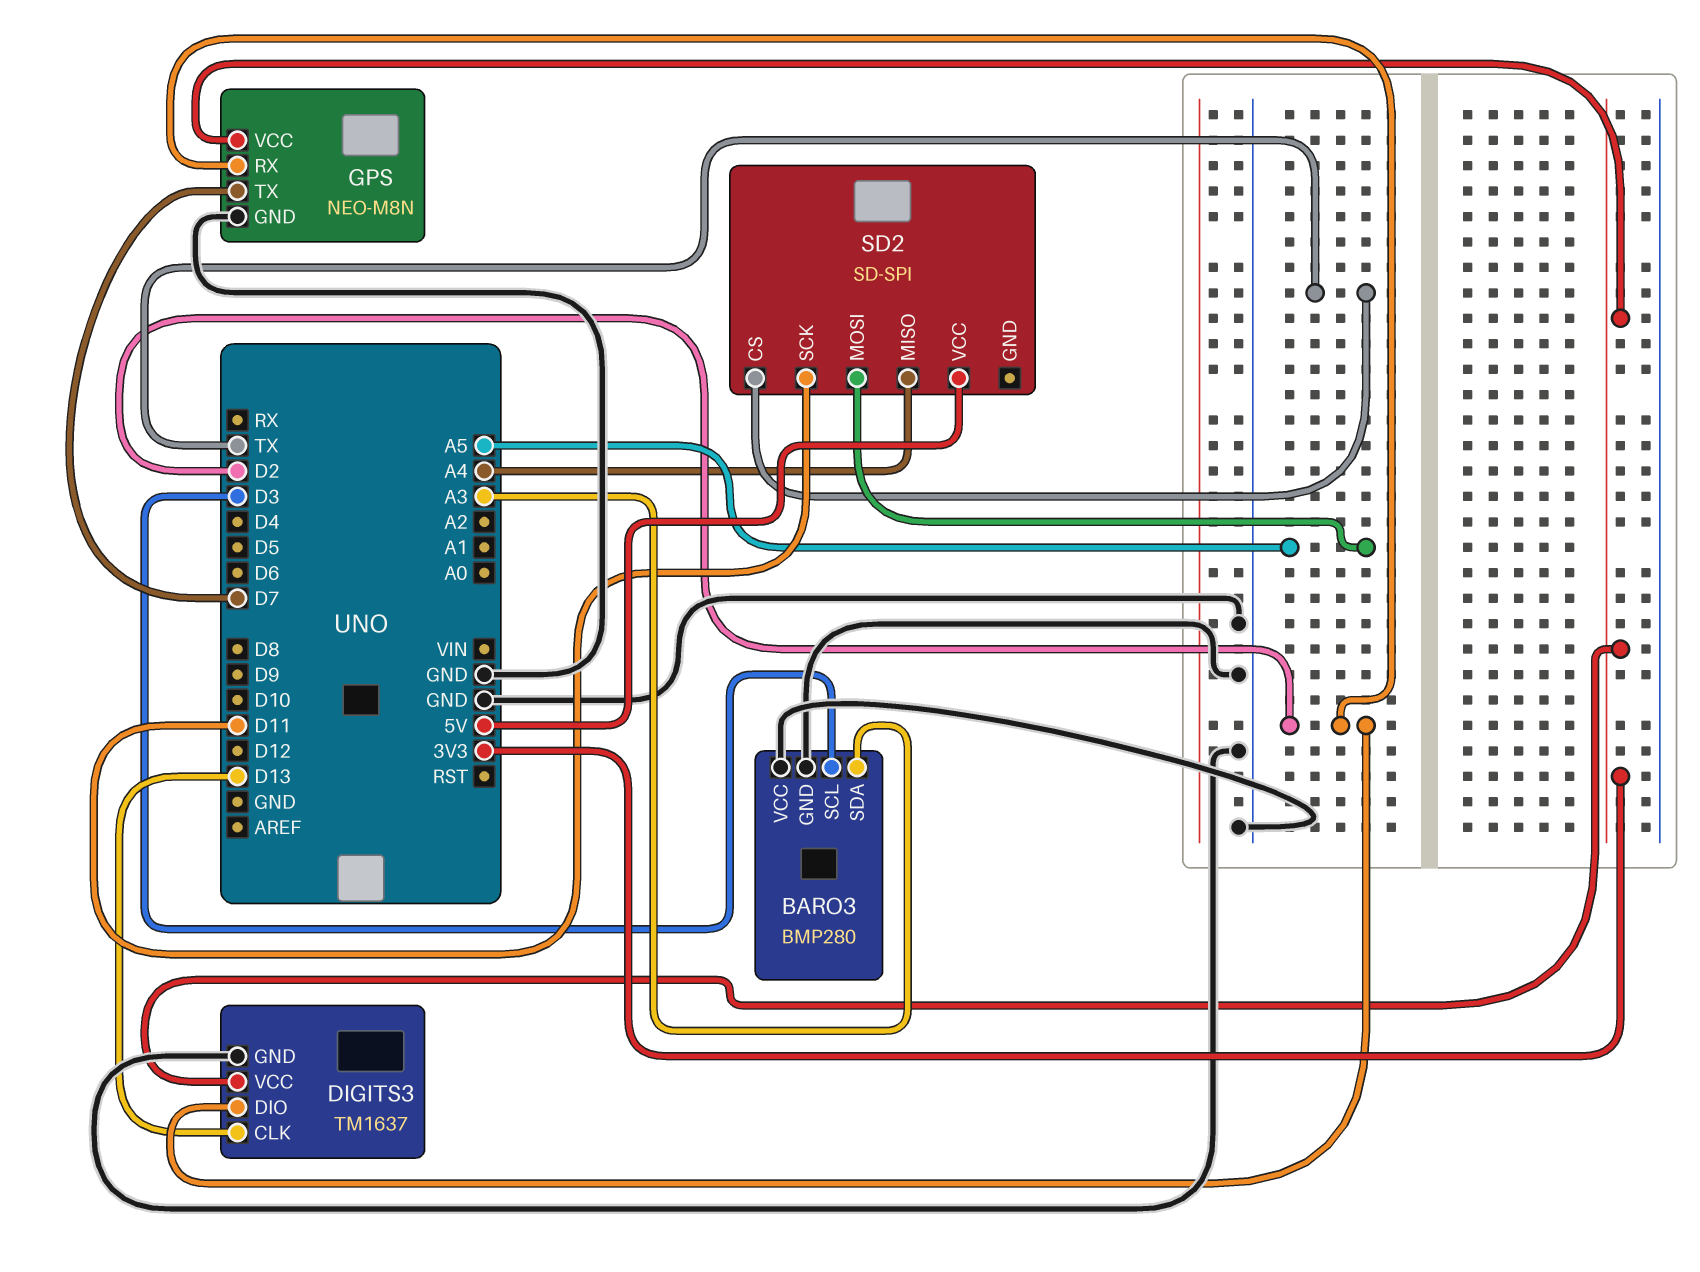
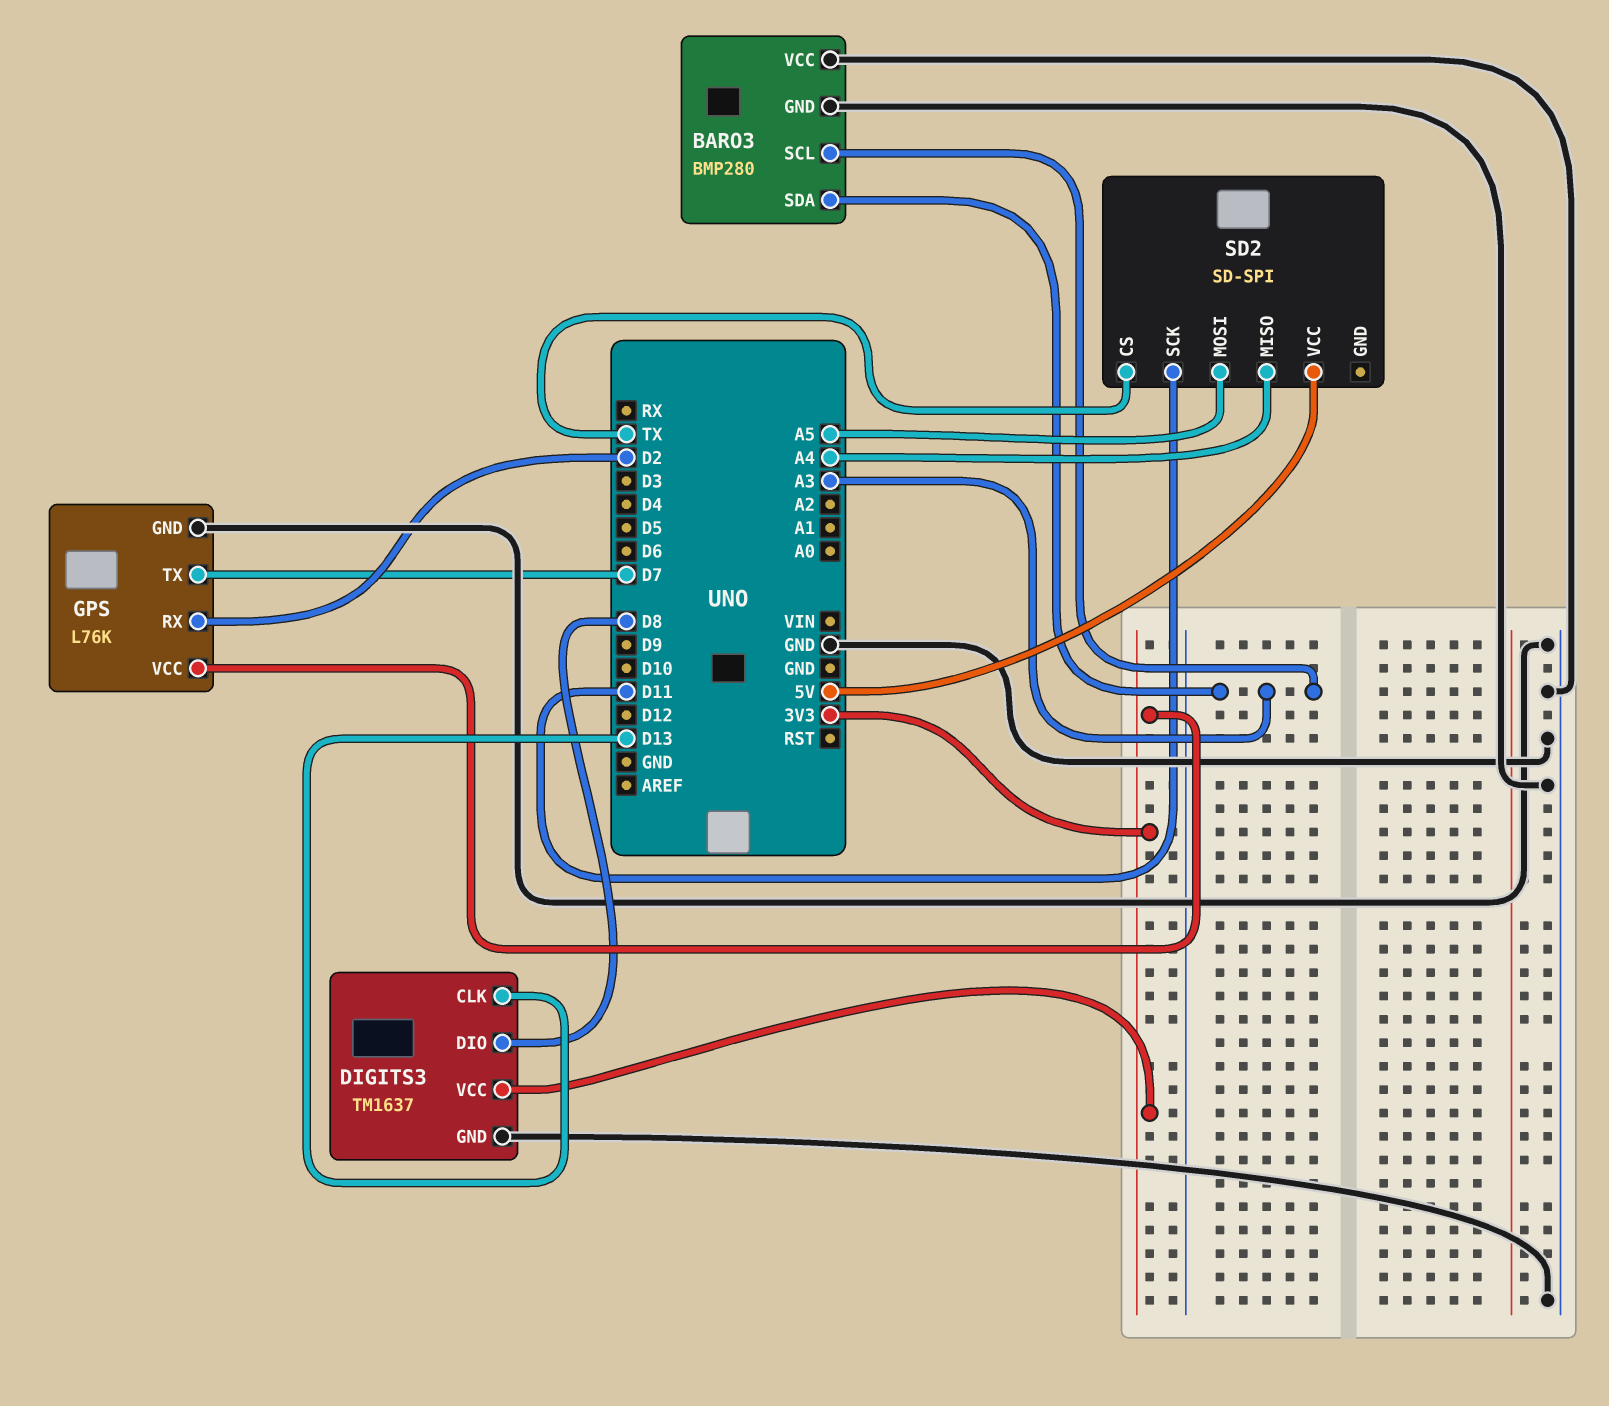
BARO3 pin SCL: D3 -> A3
DIGITS3 pin DIO: D2 -> D8
GPS: NEO-M8N -> L76K

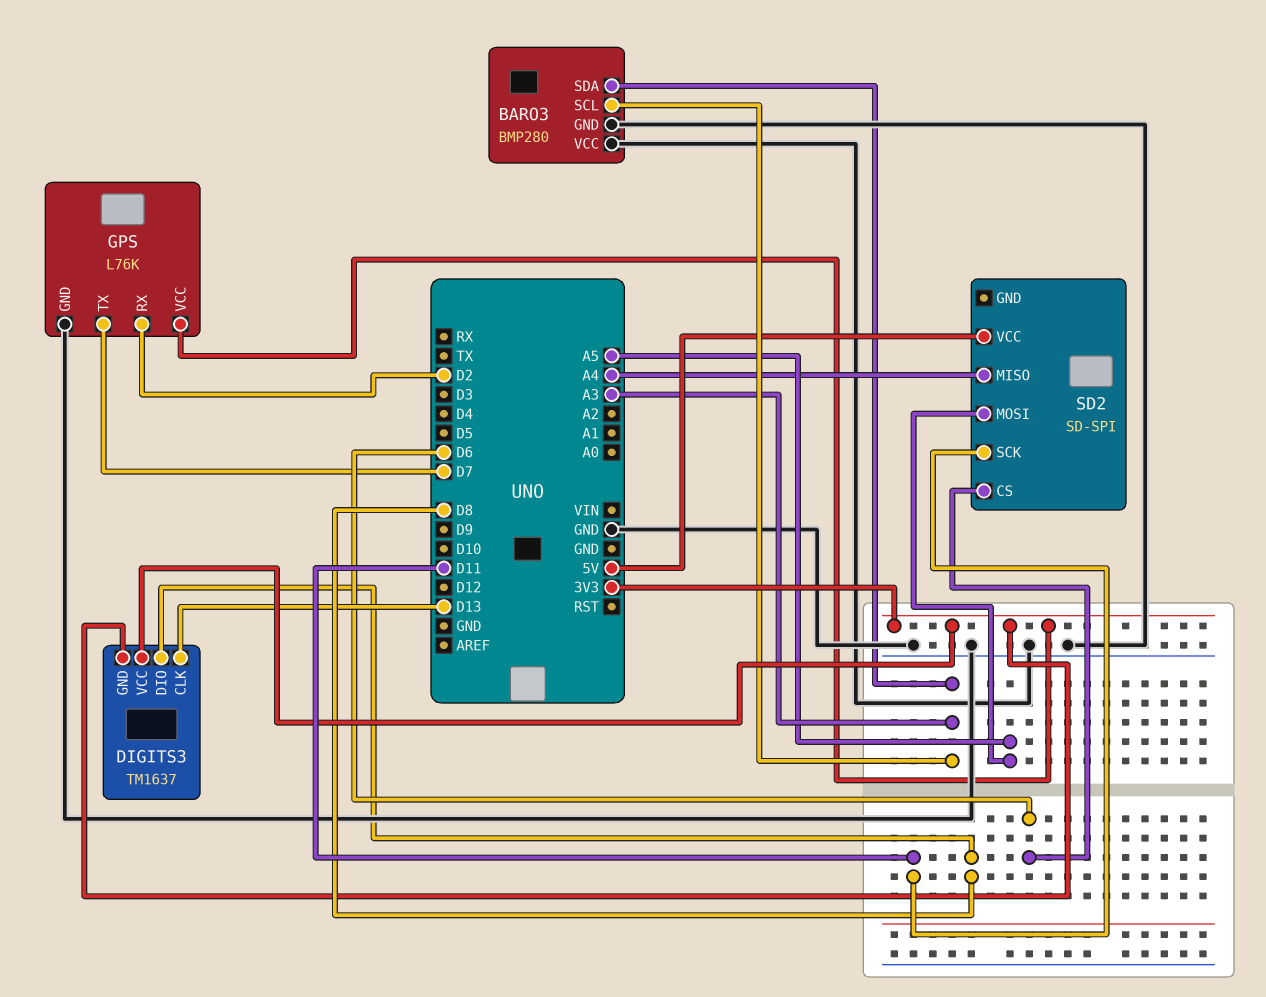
DIGITS3 pin GND: GND -> 3V3
SD2 pin CS: TX -> D6

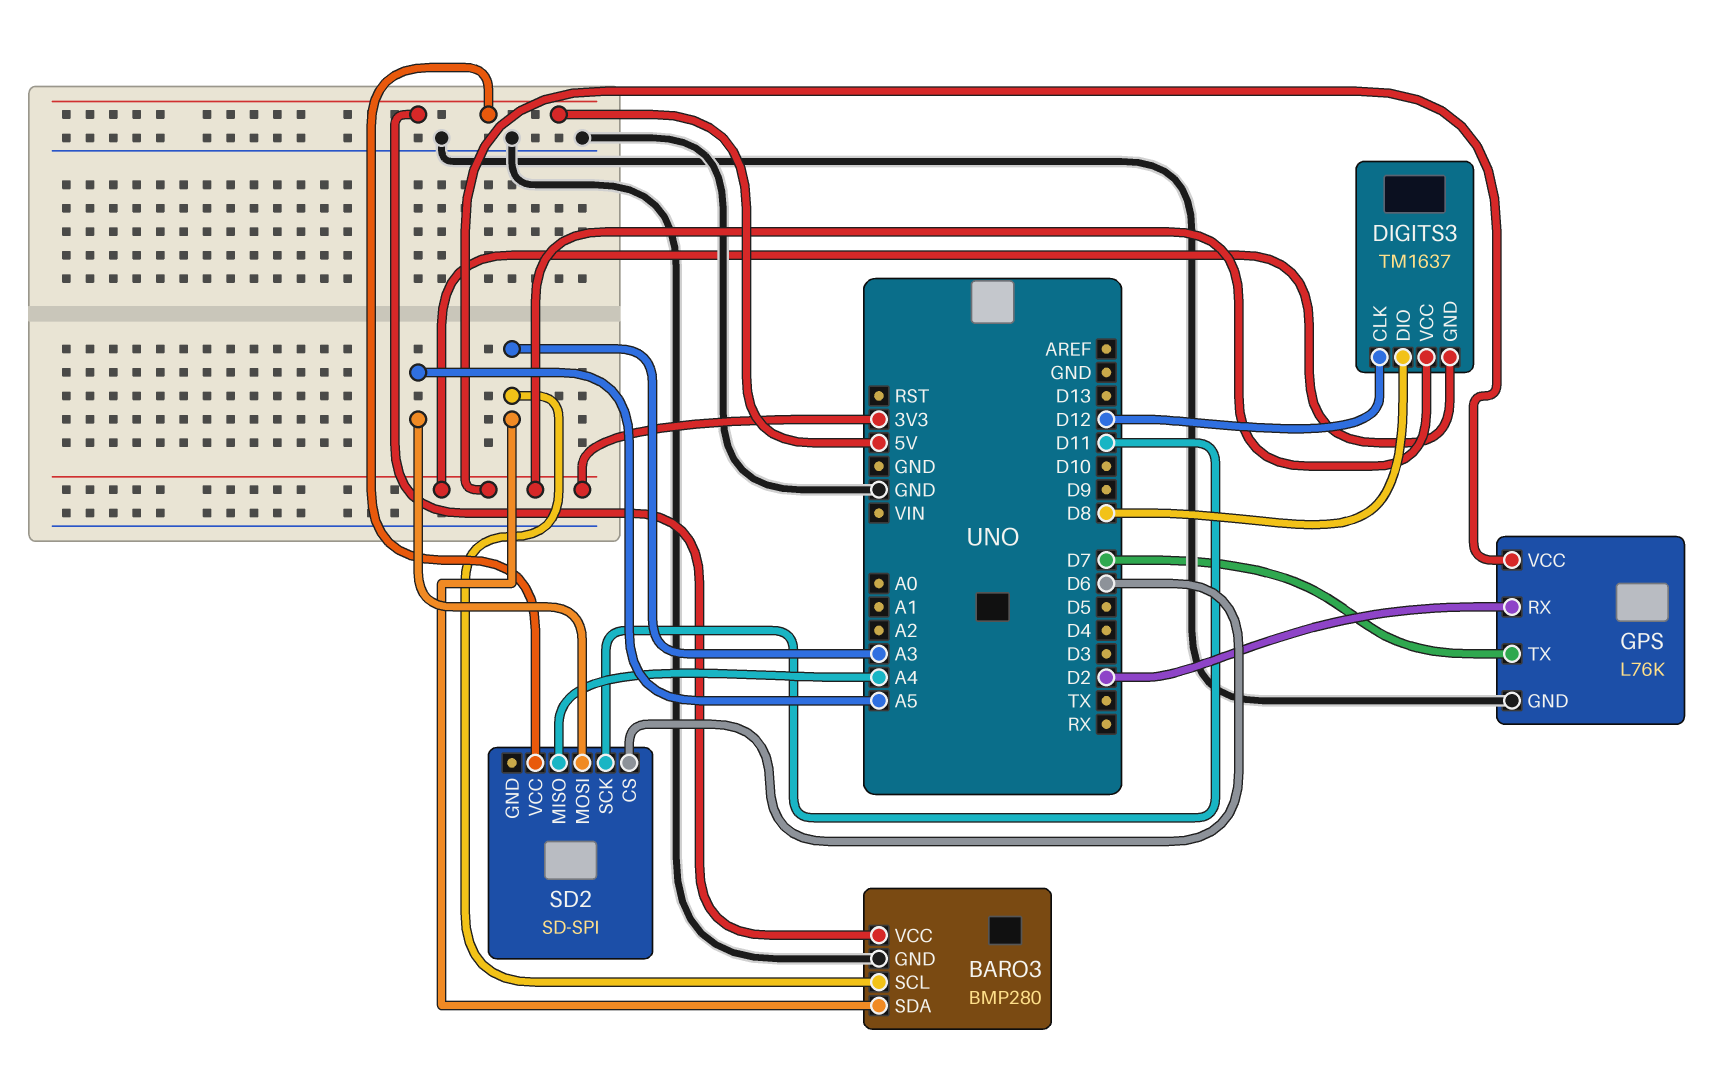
BARO3 pin VCC: GND -> 5V
DIGITS3 pin CLK: D13 -> D12

